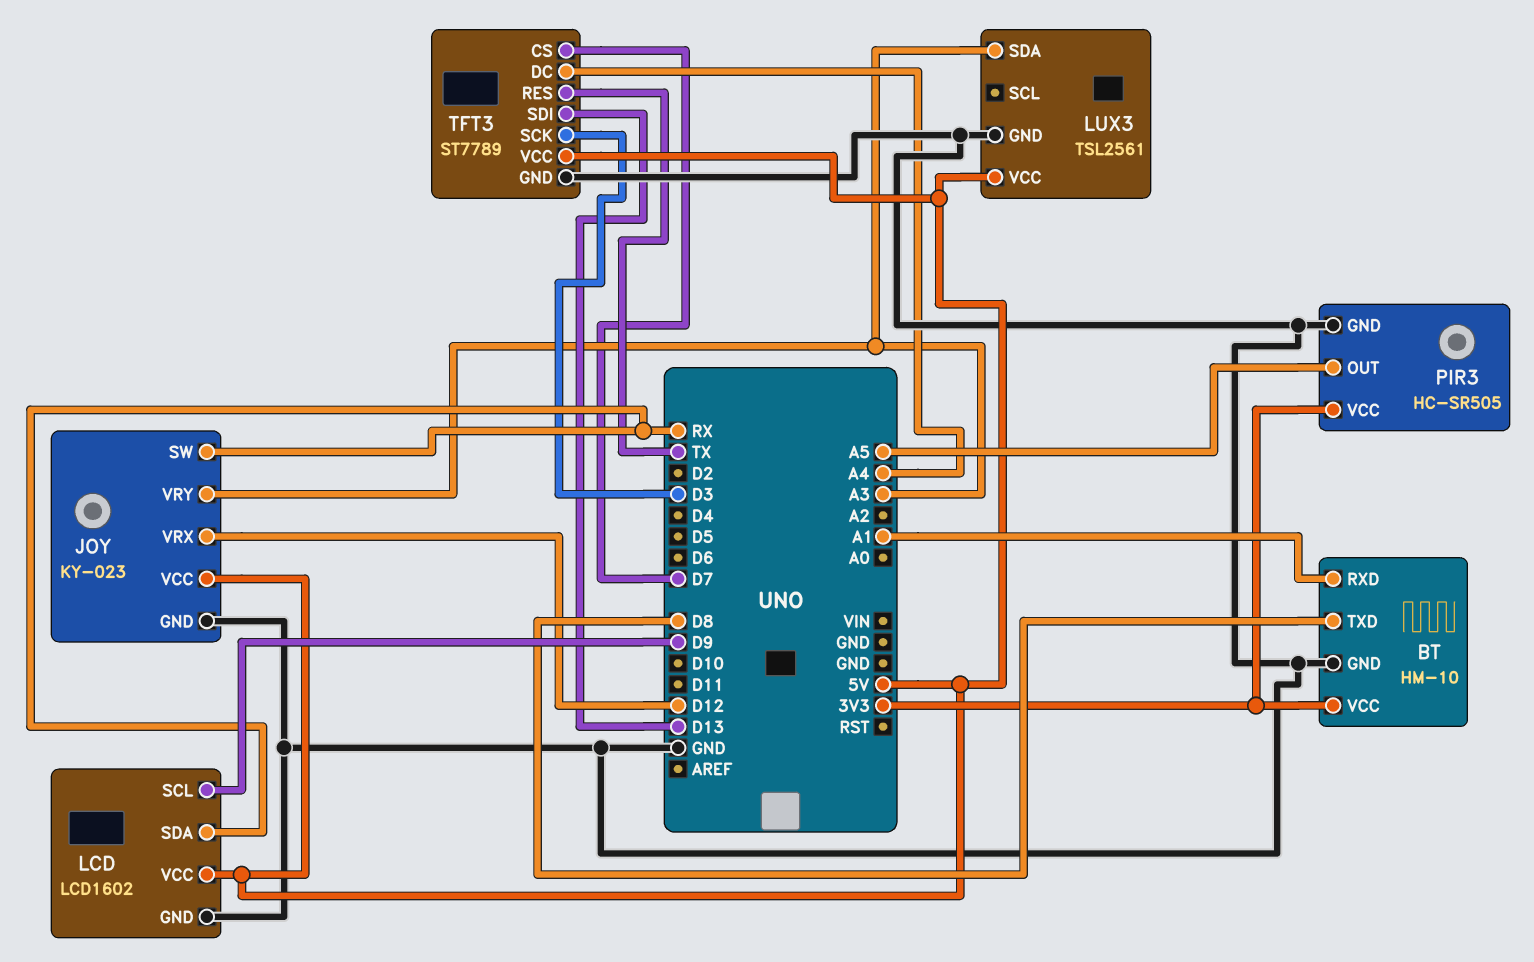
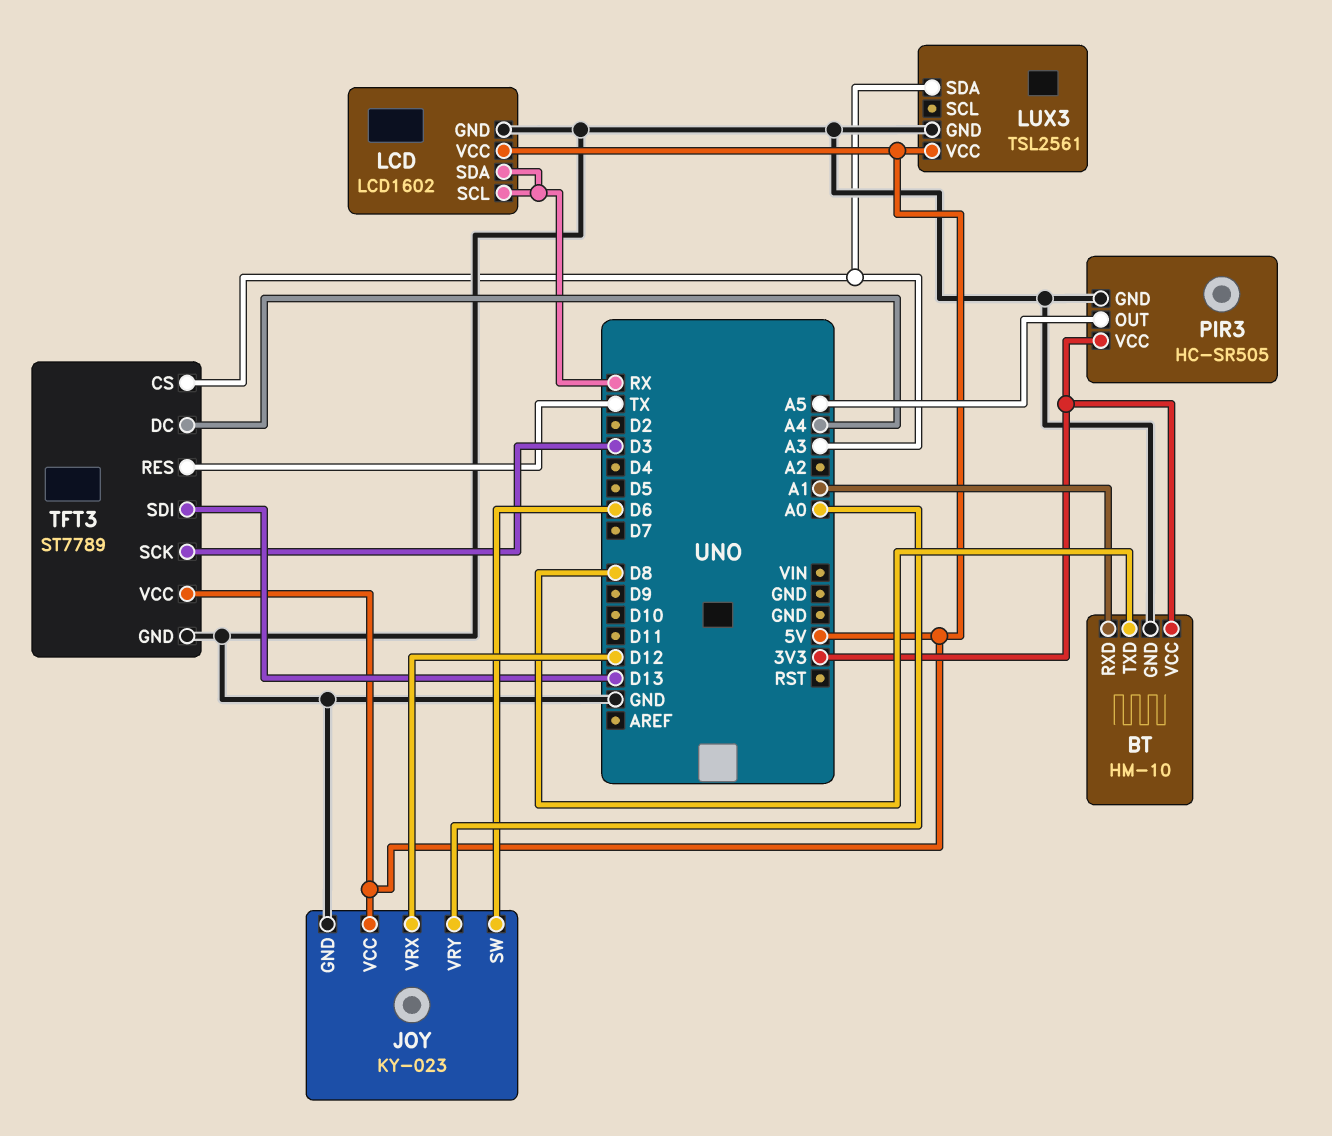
JOY pin SW: RX -> D6
JOY pin VRY: A3 -> A0
LCD pin SCL: D9 -> RX
TFT3 pin CS: D7 -> A3

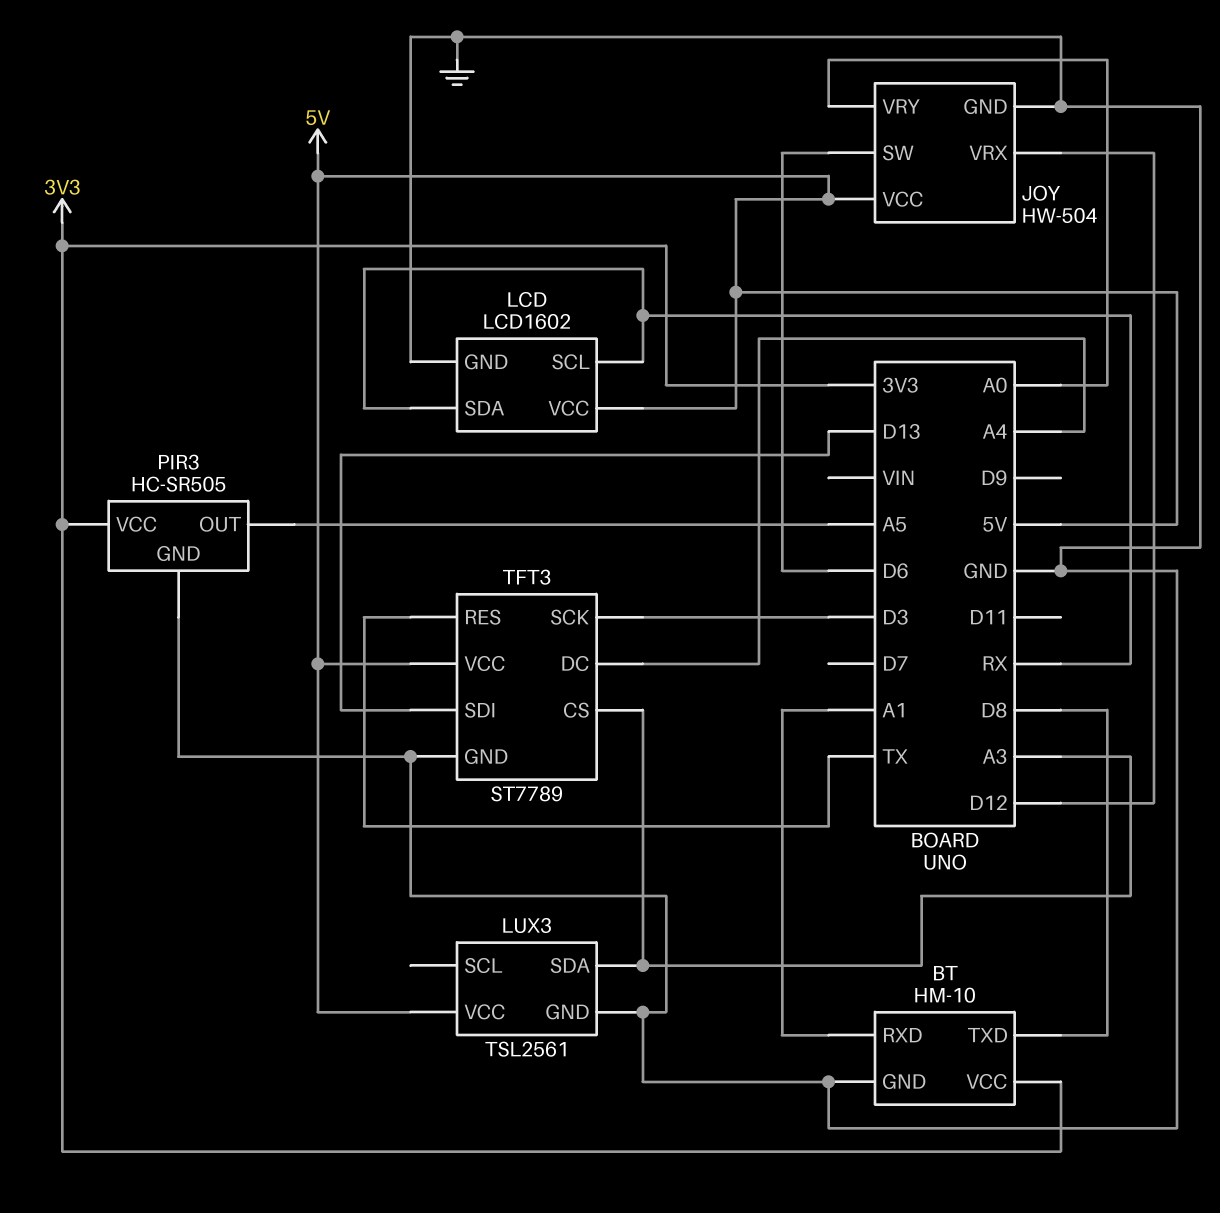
JOY: KY-023 -> HW-504

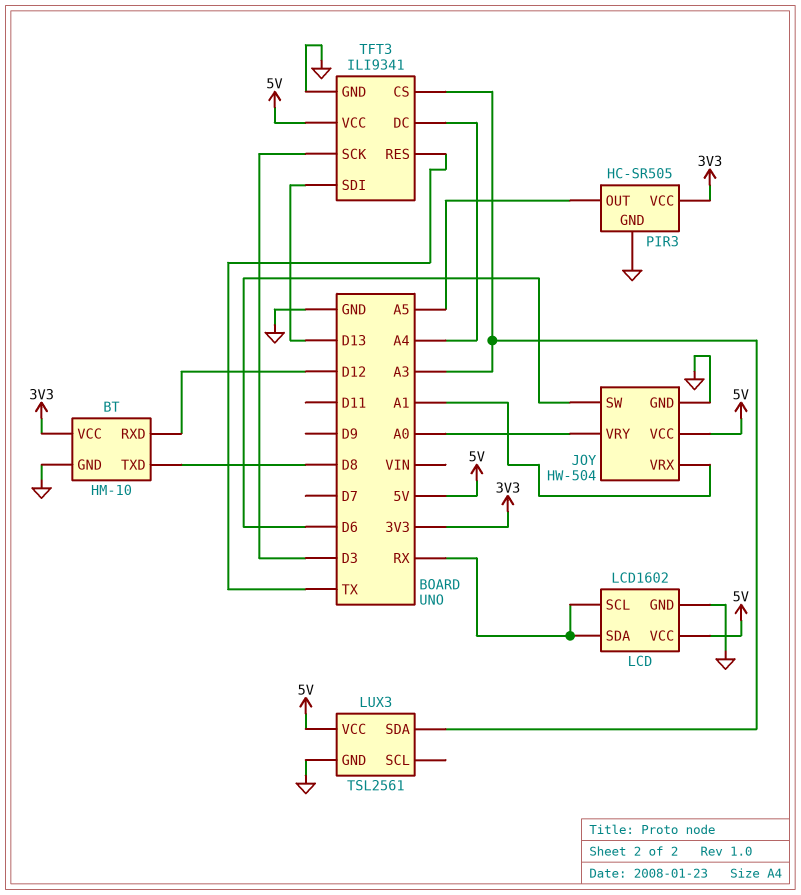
BT pin RXD: A1 -> D12
JOY pin VRX: D12 -> A1
TFT3: ST7789 -> ILI9341

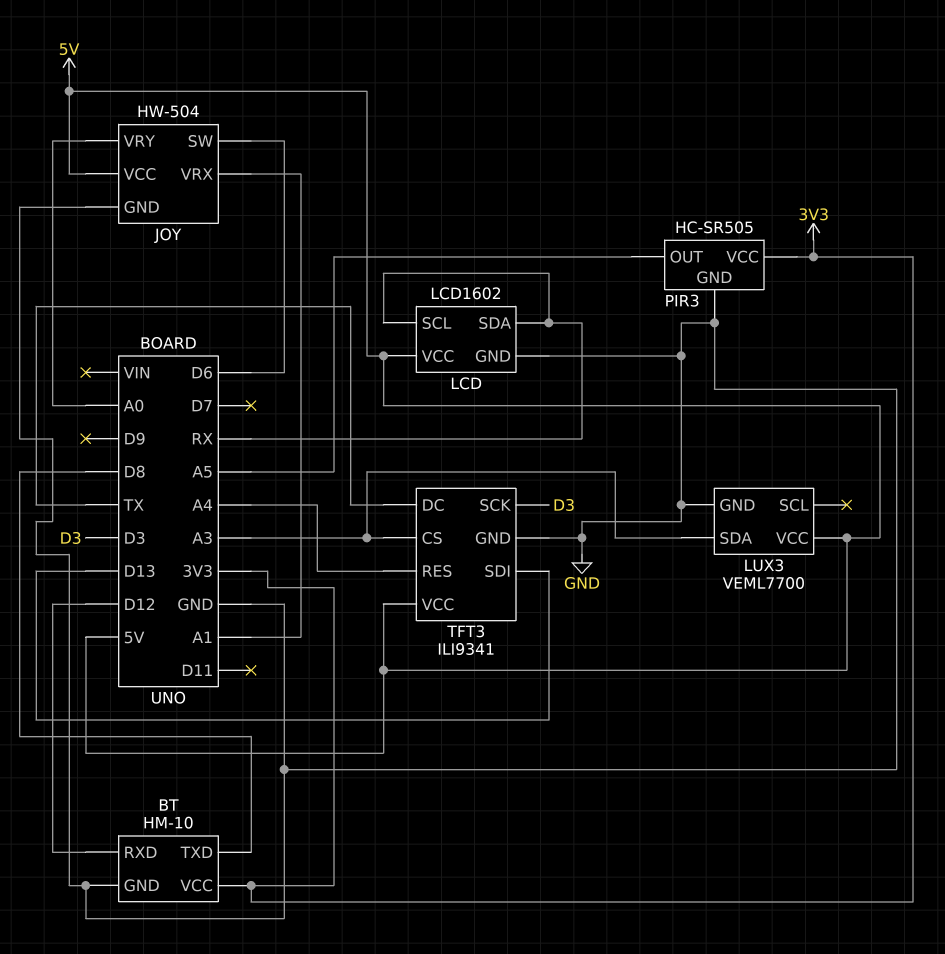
LUX3: TSL2561 -> VEML7700
TFT3 pin DC: A4 -> TX
TFT3 pin RES: TX -> A4

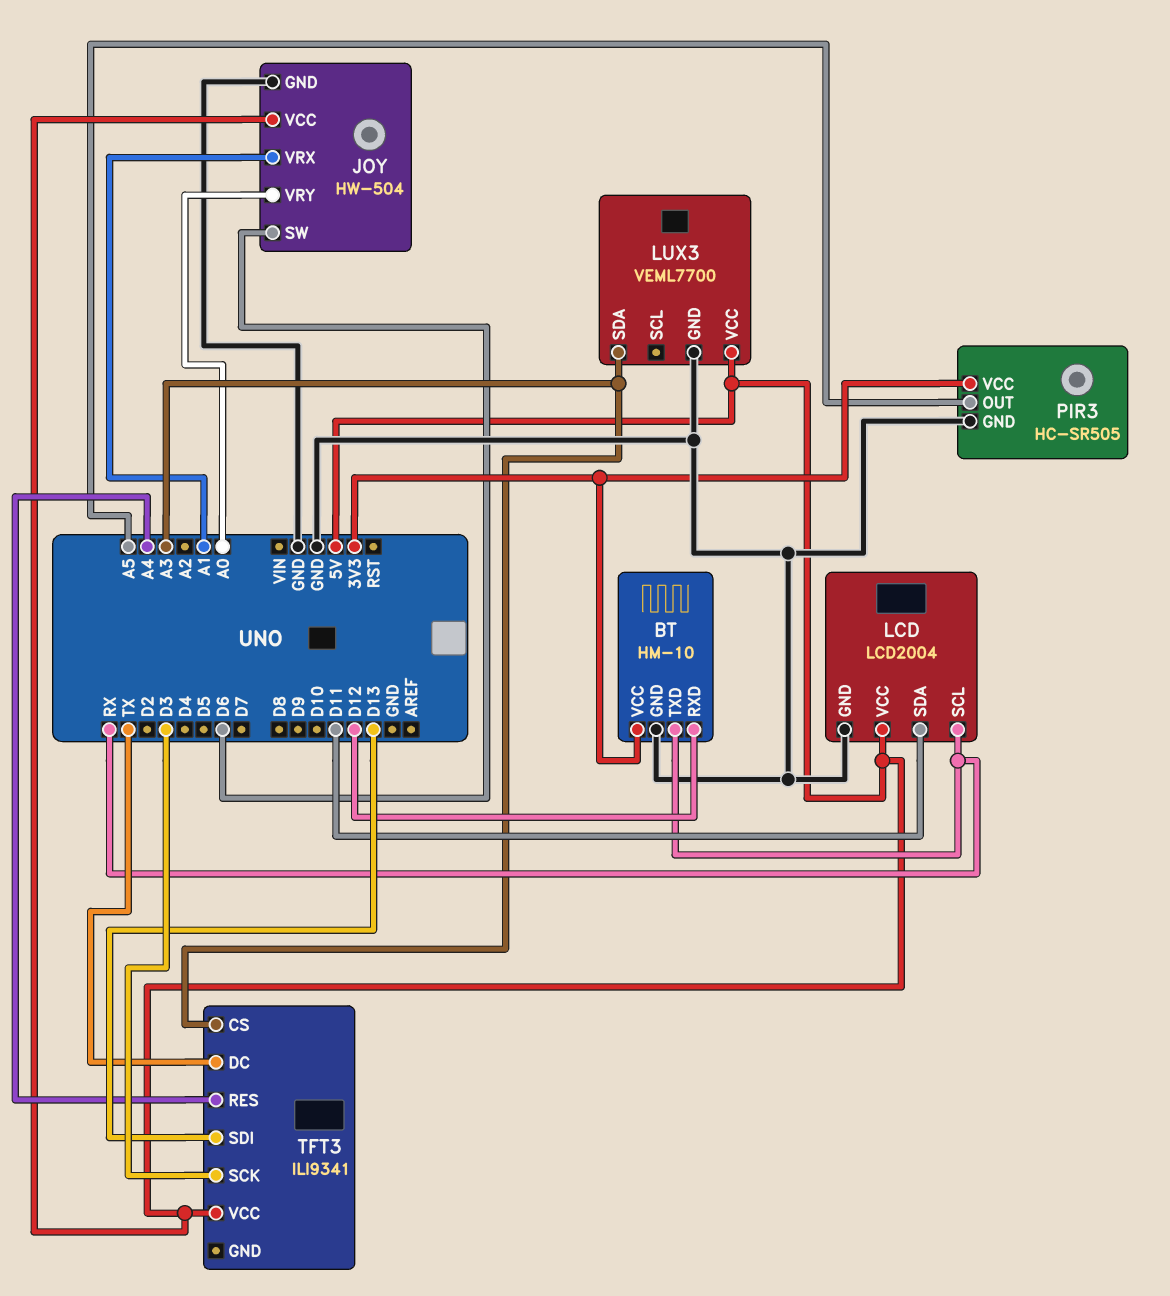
BT pin TXD: D8 -> RX
LCD: LCD1602 -> LCD2004
LCD pin SDA: RX -> D11
TFT3 pin GND: GND -> none

